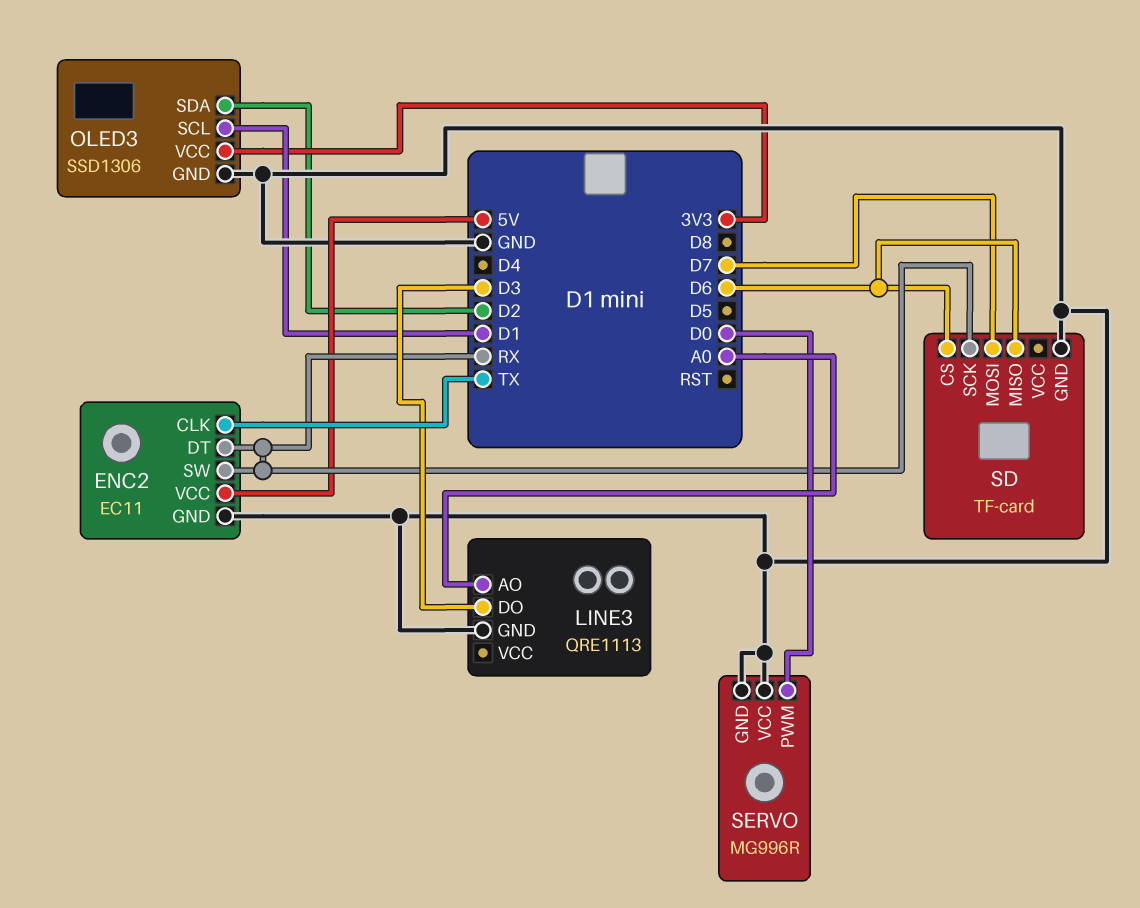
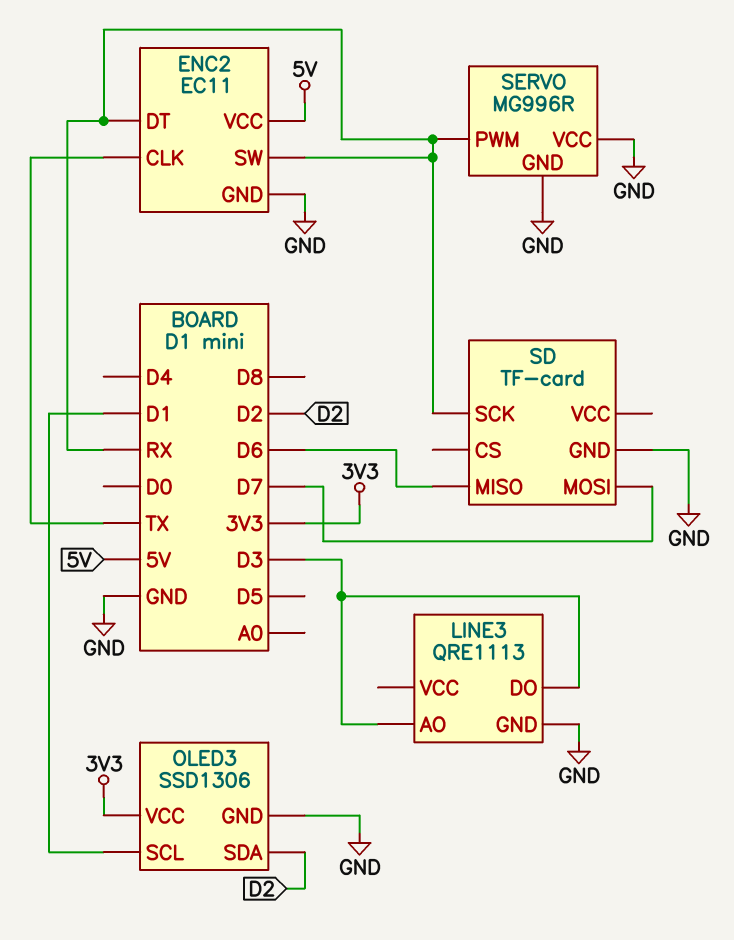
LINE3 pin AO: A0 -> D3
SD pin CS: D6 -> none
SERVO pin PWM: D0 -> RX

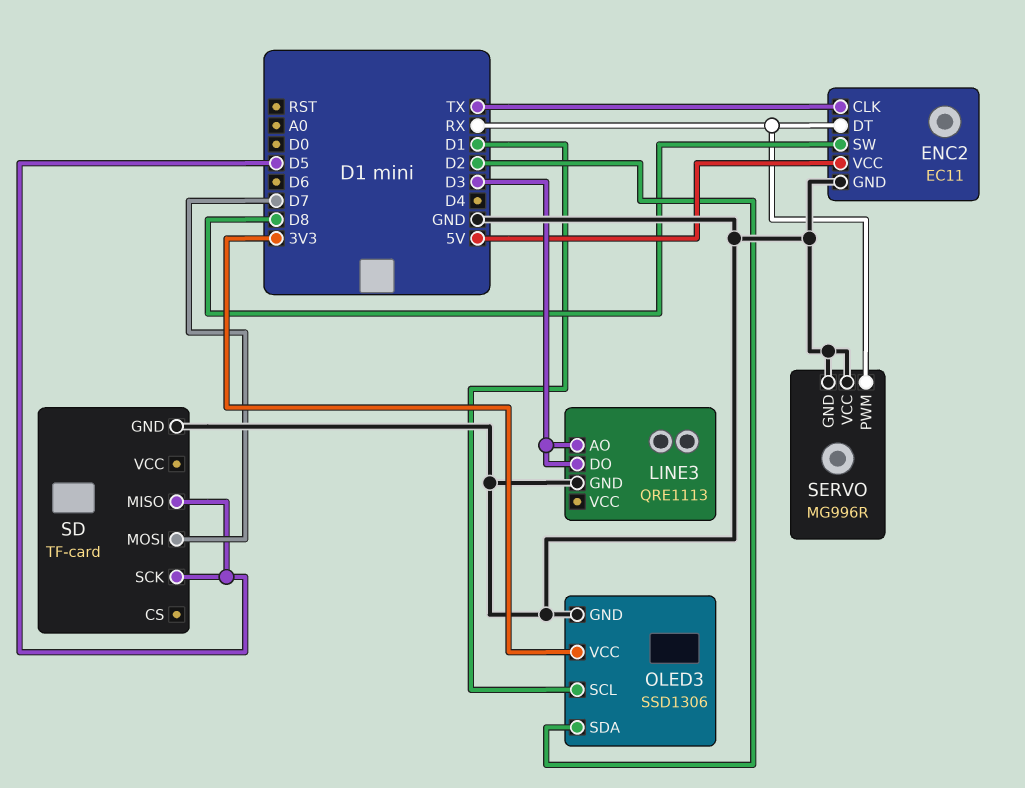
ENC2 pin SW: RX -> D8
SD pin MISO: D6 -> D5
SD pin SCK: RX -> D5

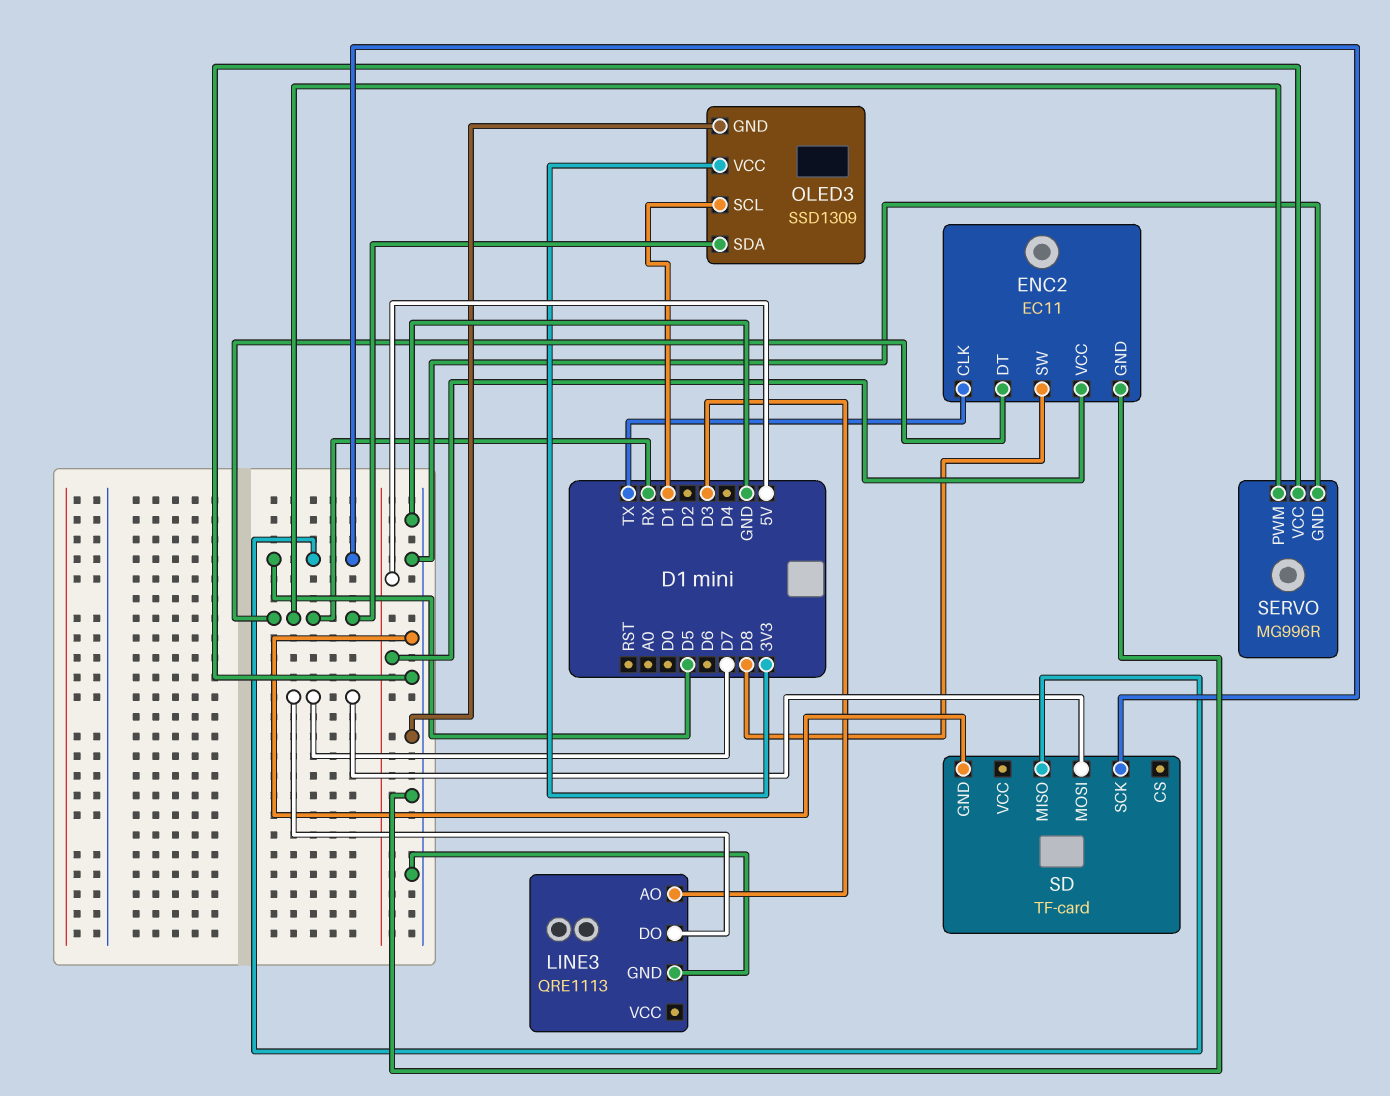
LINE3 pin DO: D3 -> D7
OLED3: SSD1306 -> SSD1309
OLED3 pin SDA: D2 -> RX

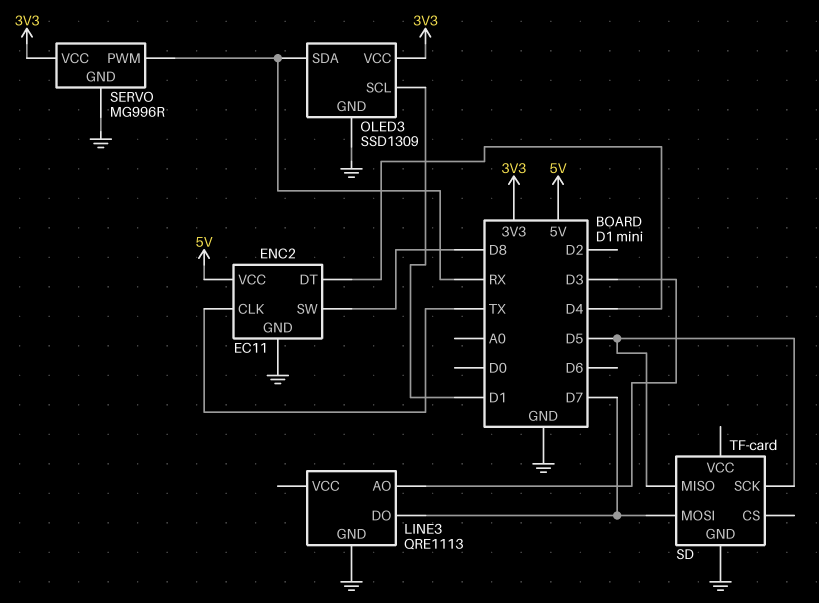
ENC2 pin DT: RX -> D4
SERVO pin VCC: GND -> 3V3

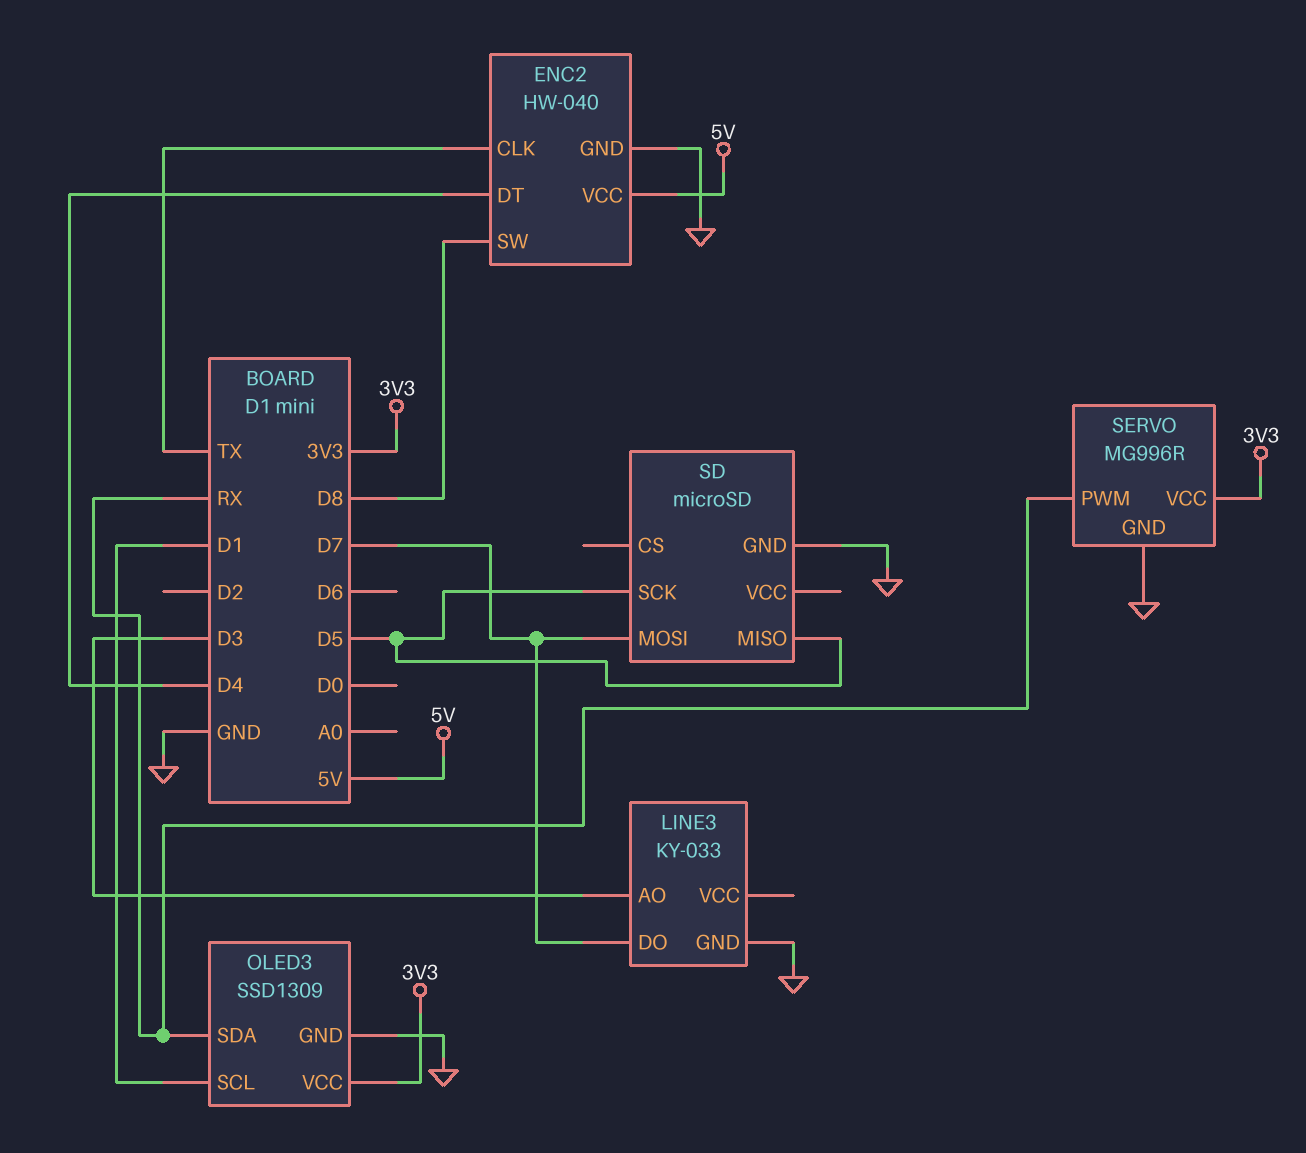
ENC2: EC11 -> HW-040
LINE3: QRE1113 -> KY-033
SD: TF-card -> microSD

